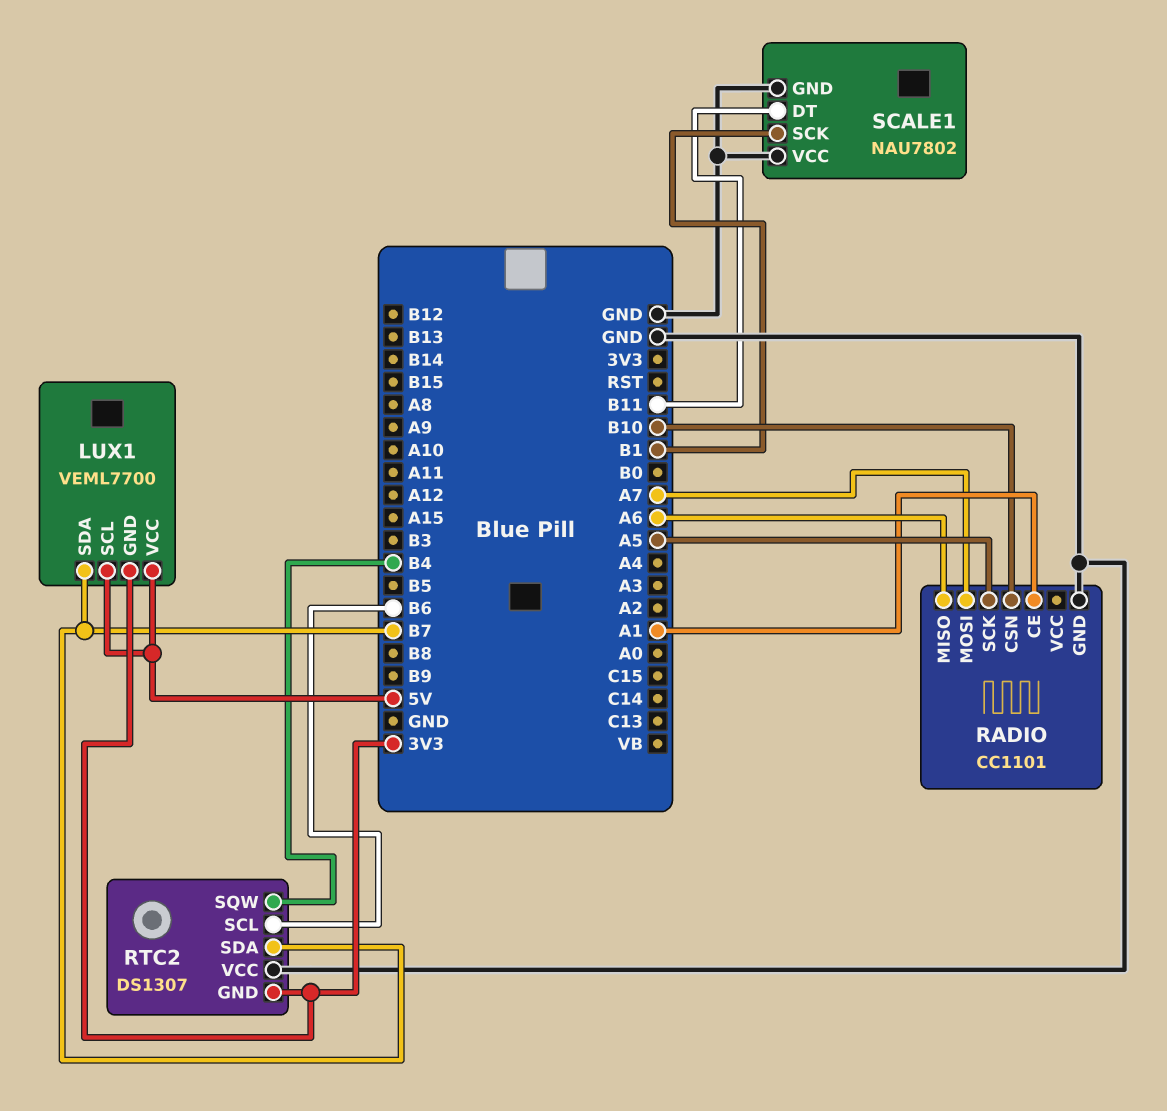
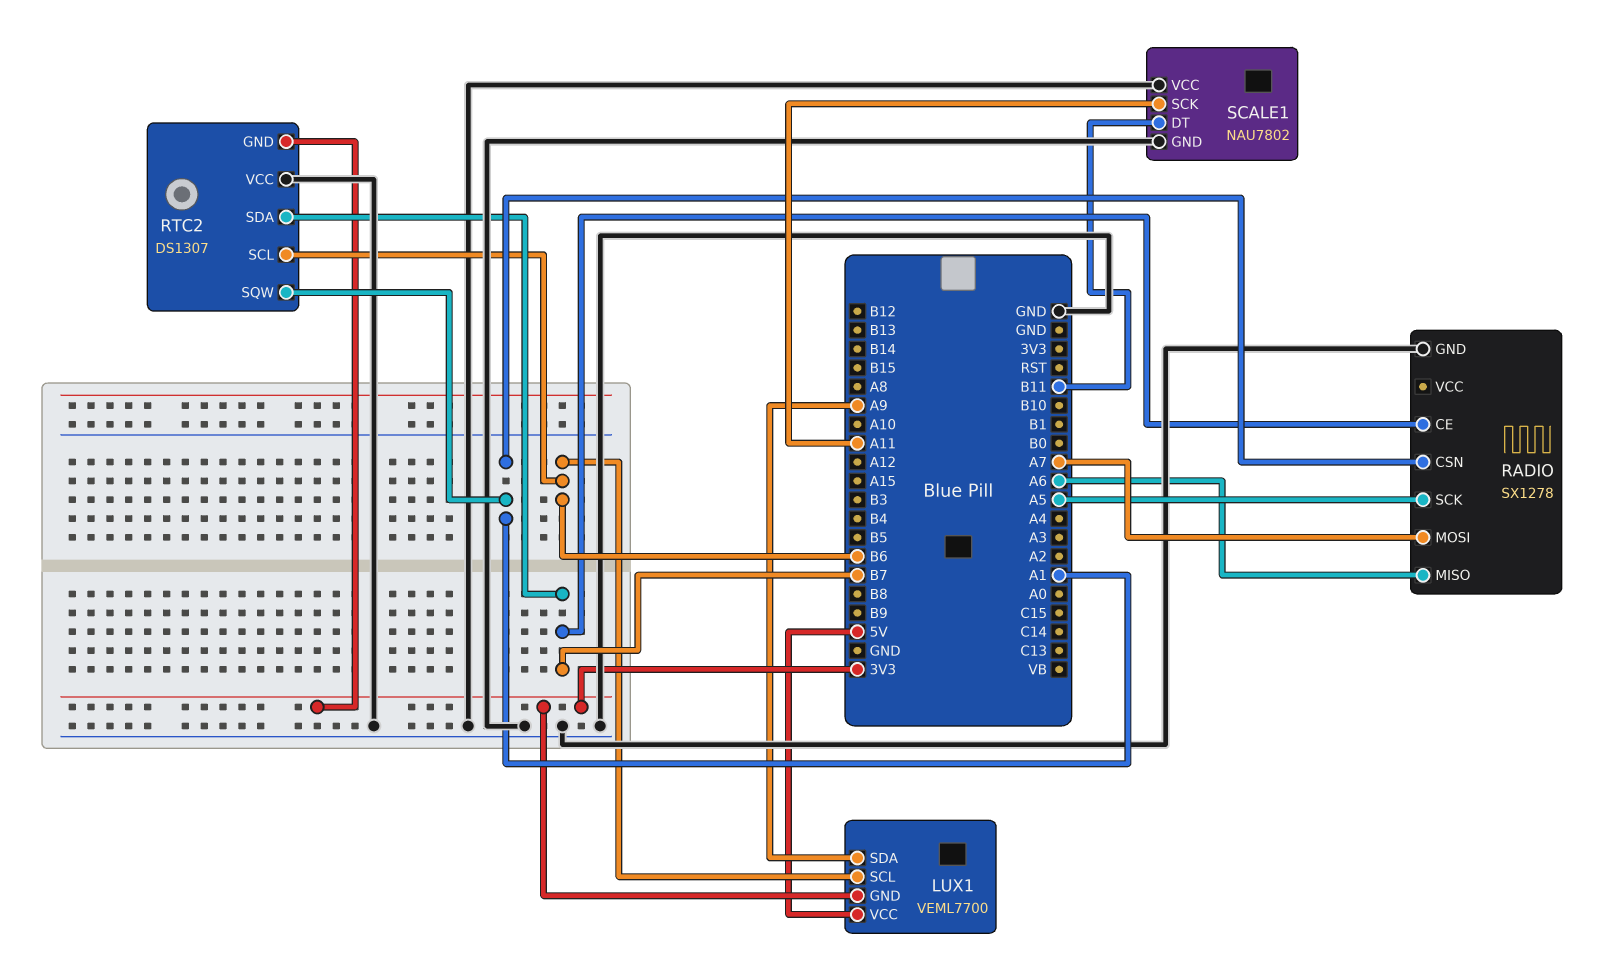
LUX1 pin SCL: 5V -> B6
LUX1 pin SDA: B7 -> A9
RADIO: CC1101 -> SX1278
RADIO pin CE: A1 -> B7
RADIO pin CSN: B10 -> A1
RTC2 pin SQW: B4 -> A1
SCALE1 pin SCK: B1 -> A11

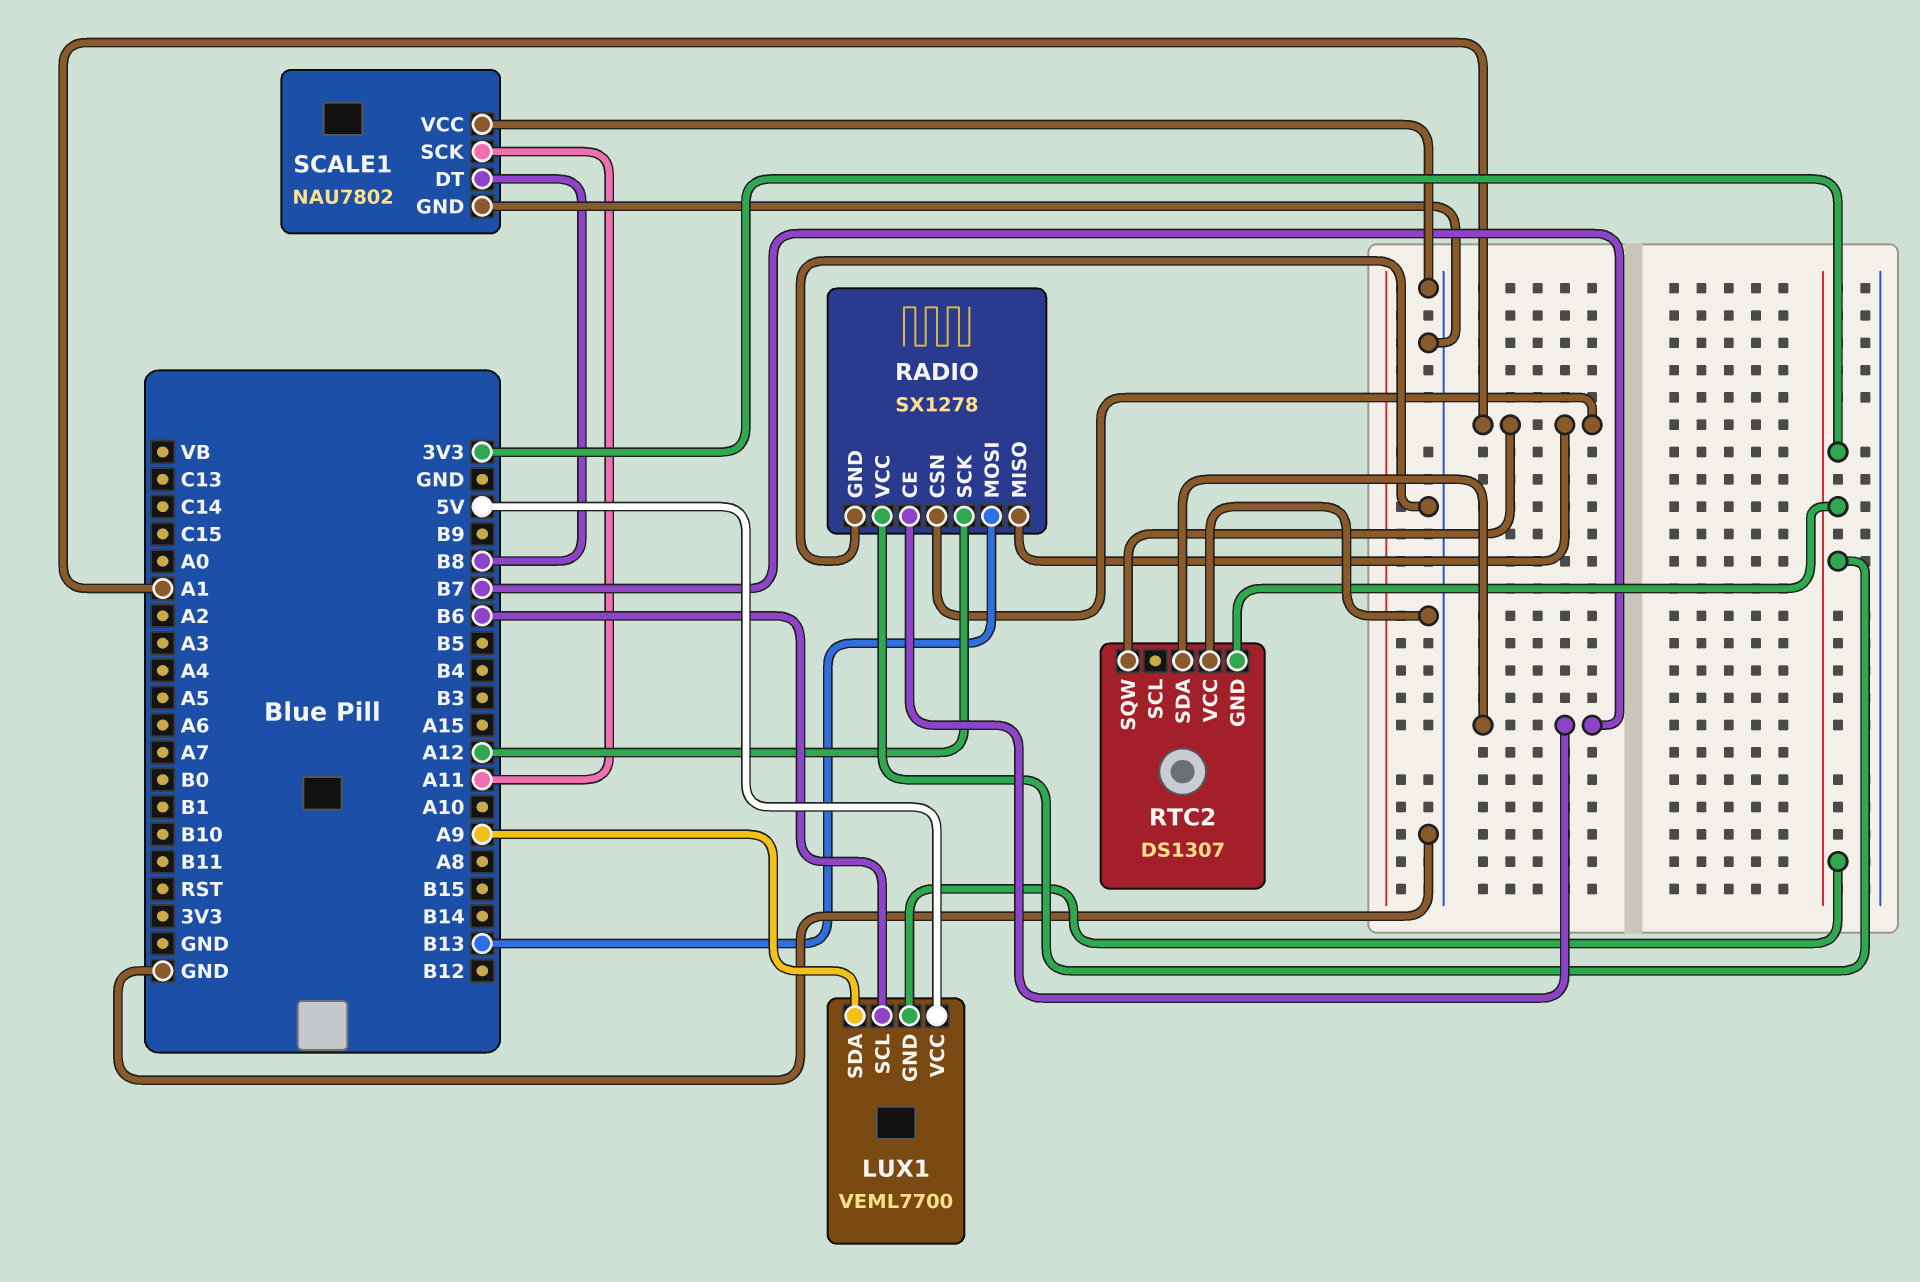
RADIO pin MISO: A6 -> A1
RADIO pin MOSI: A7 -> B13
RADIO pin SCK: A5 -> A12
RADIO pin VCC: none -> 3V3
RTC2 pin SCL: B6 -> none
SCALE1 pin DT: B11 -> B8

